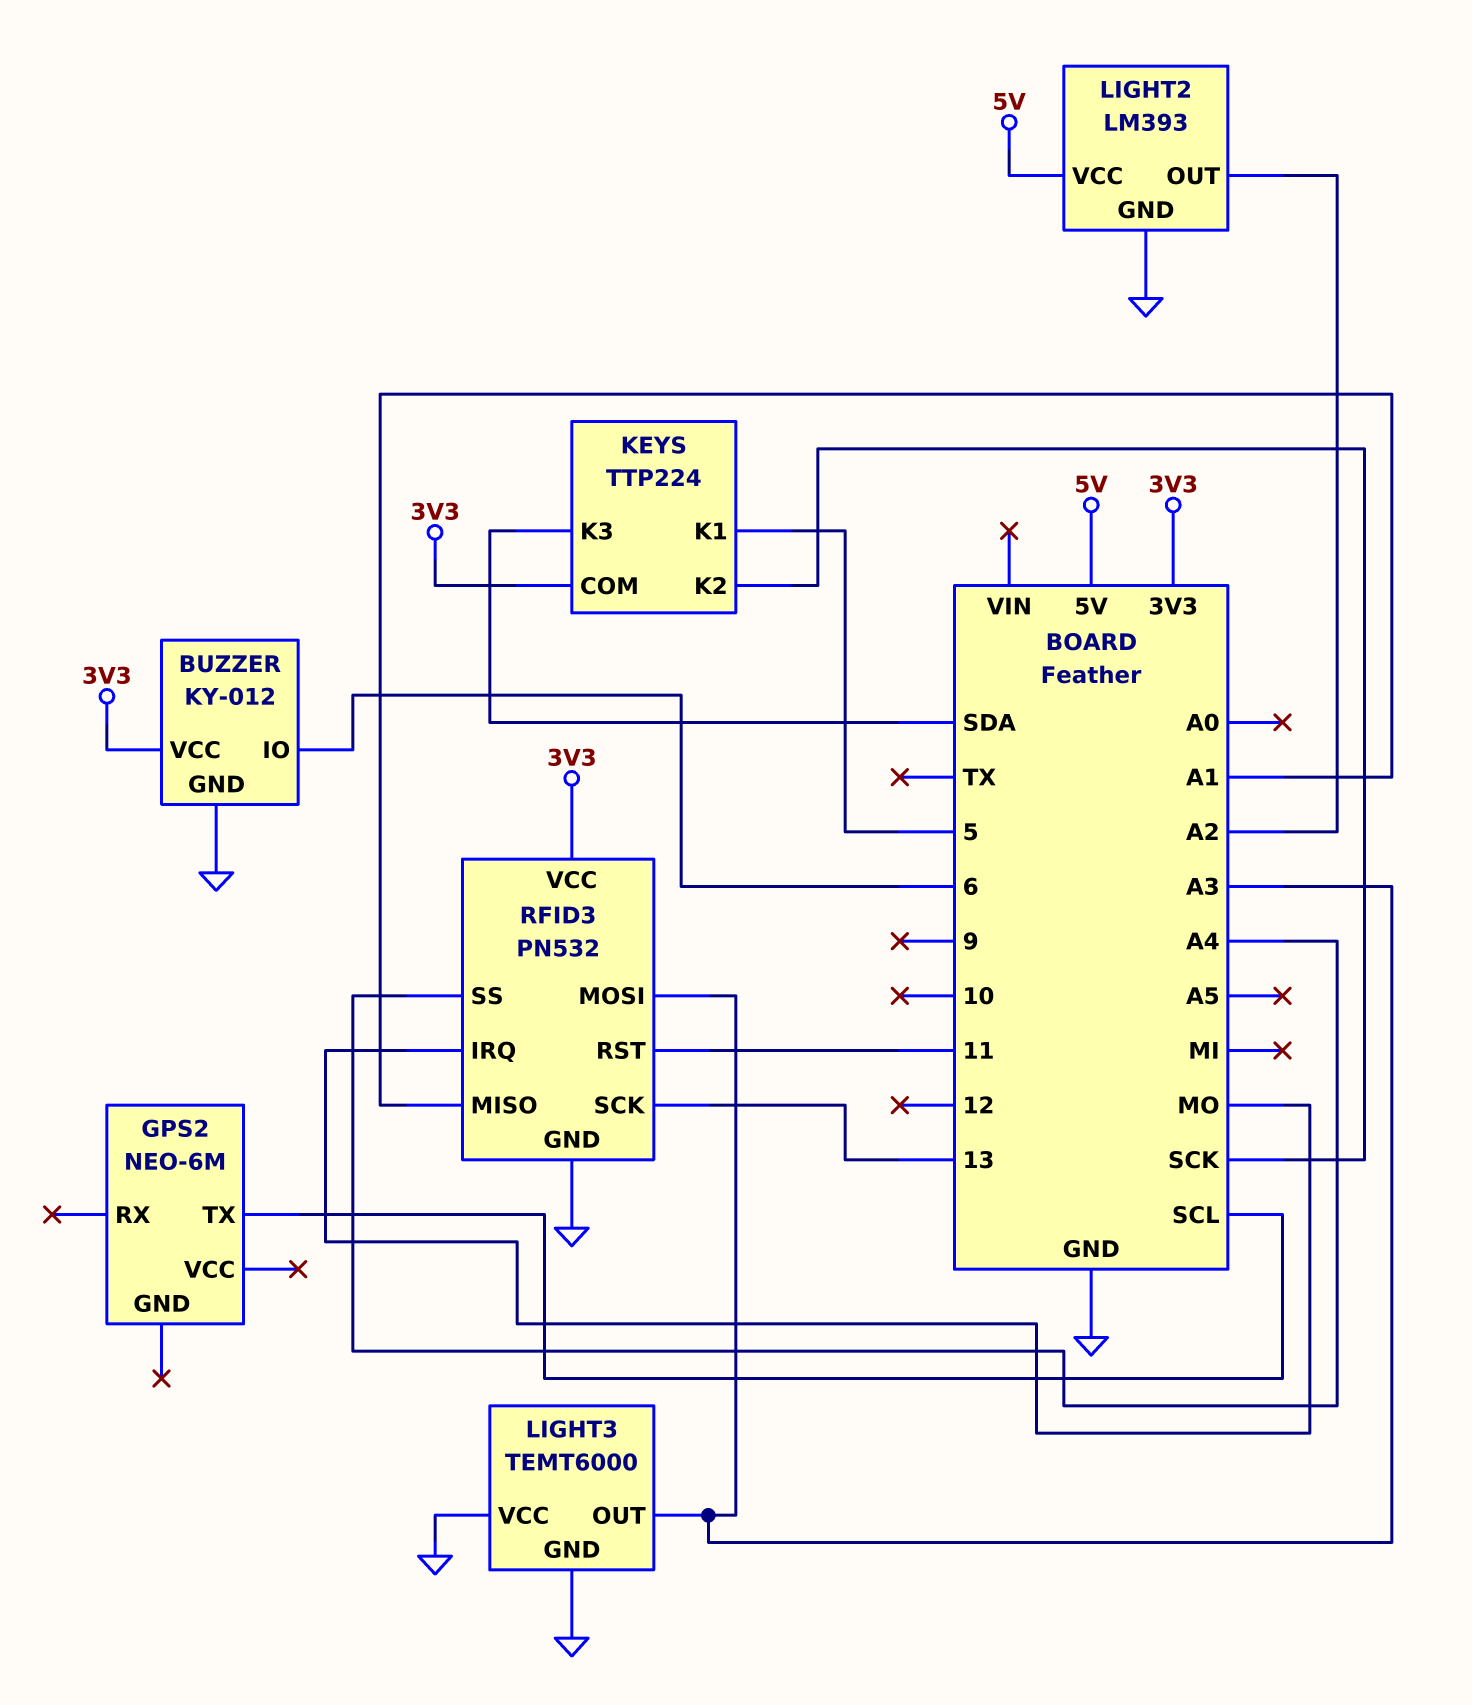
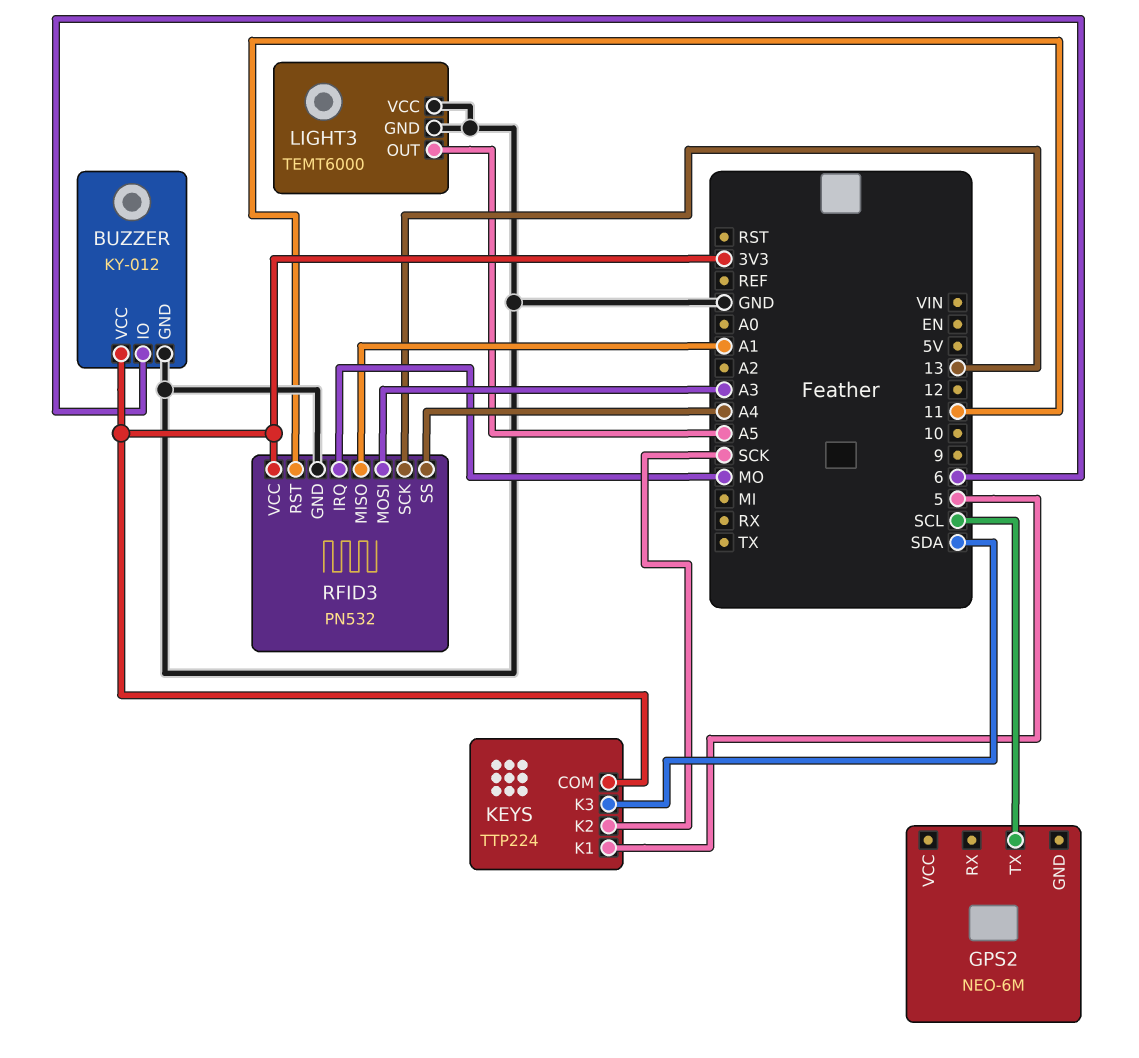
LIGHT2: LM393 -> none
LIGHT2 pin GND: GND -> none
LIGHT2 pin OUT: A2 -> none
LIGHT2 pin VCC: 5V -> none
LIGHT3 pin OUT: A3 -> A5

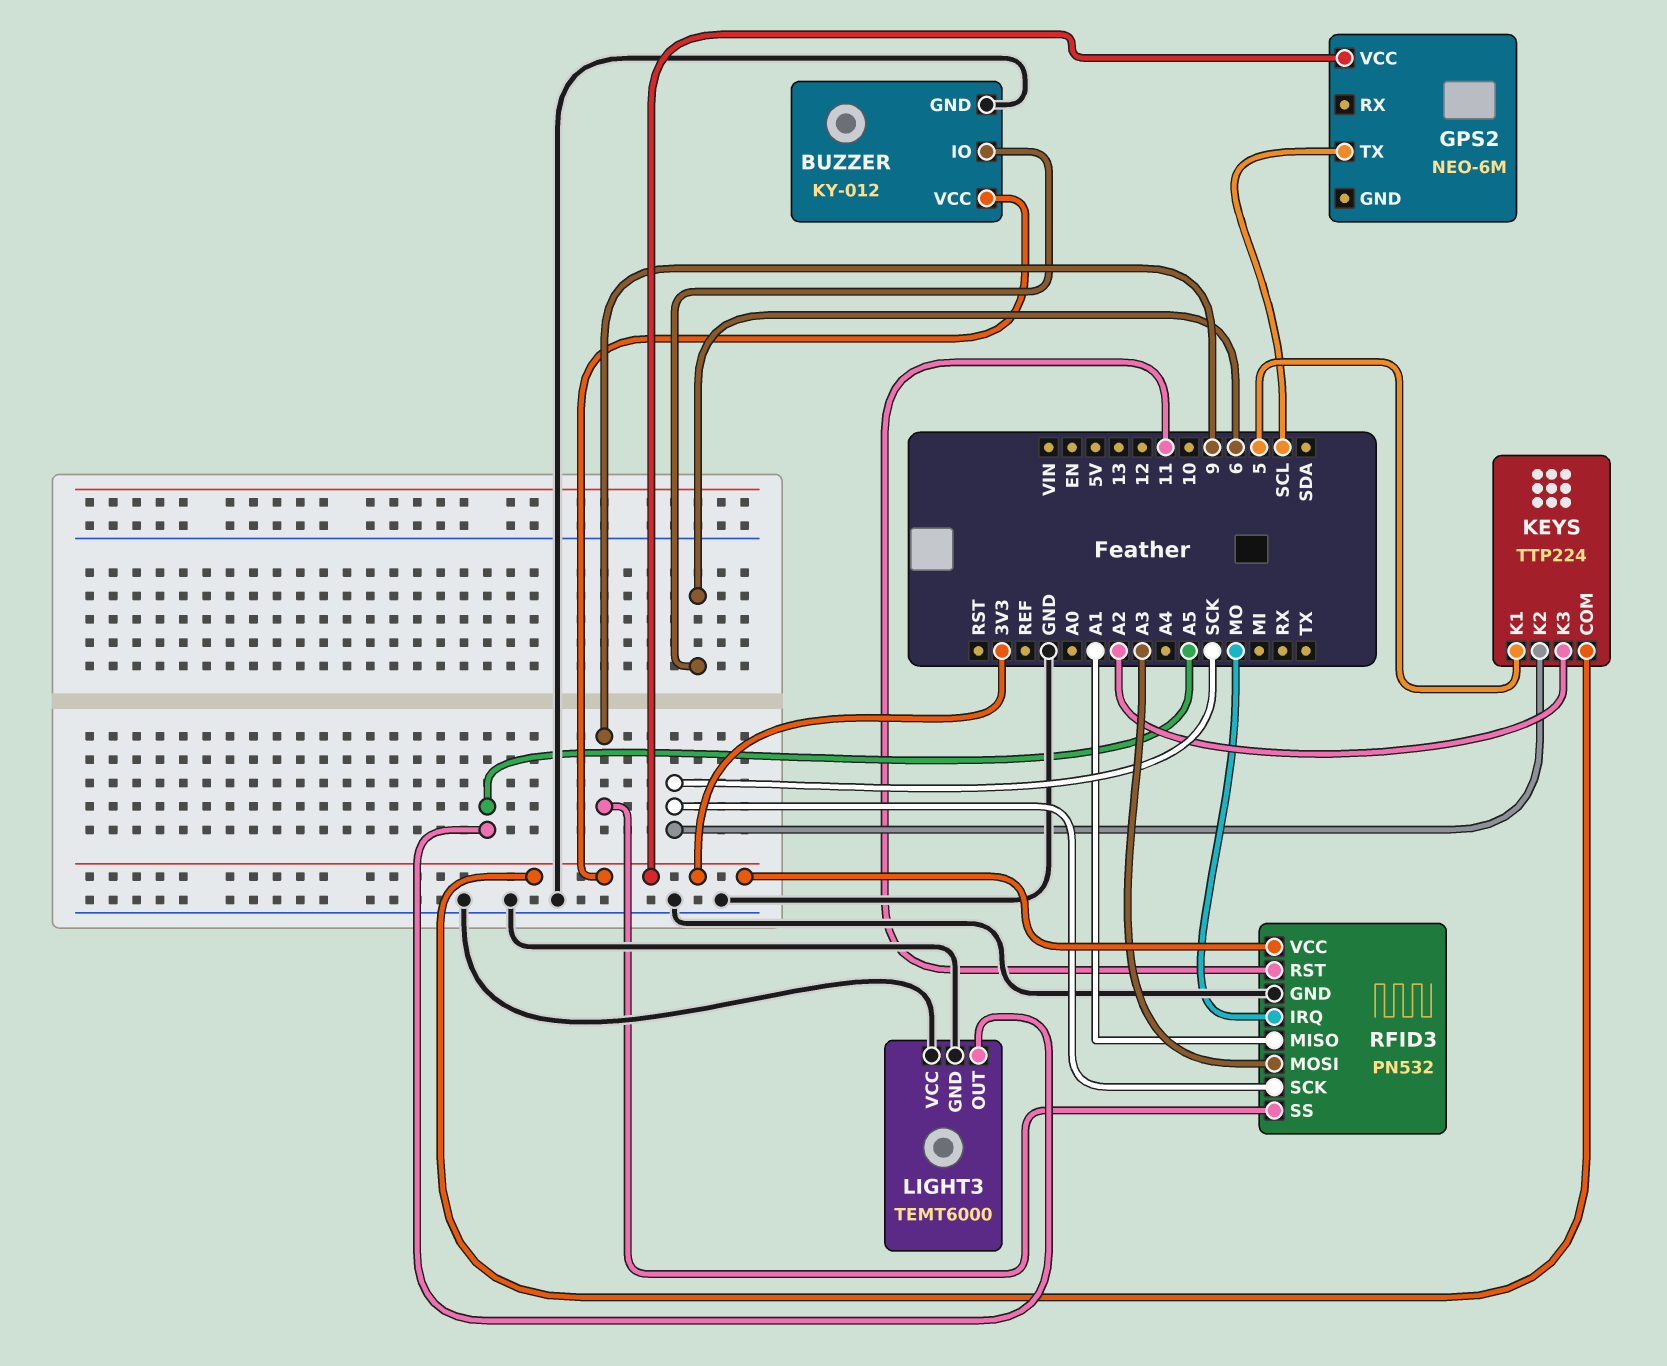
GPS2 pin VCC: none -> 3V3
KEYS pin K3: SDA -> A2
RFID3 pin SCK: 13 -> SCK
RFID3 pin SS: A4 -> 9

